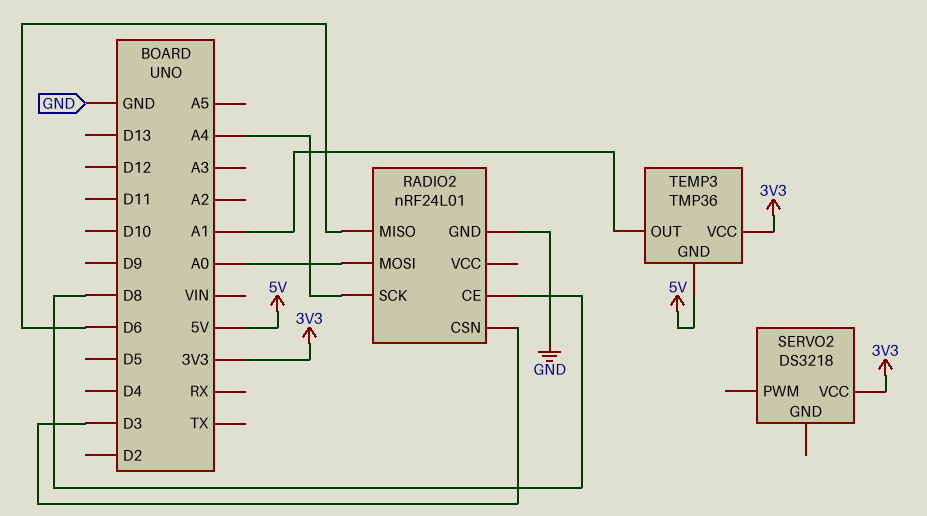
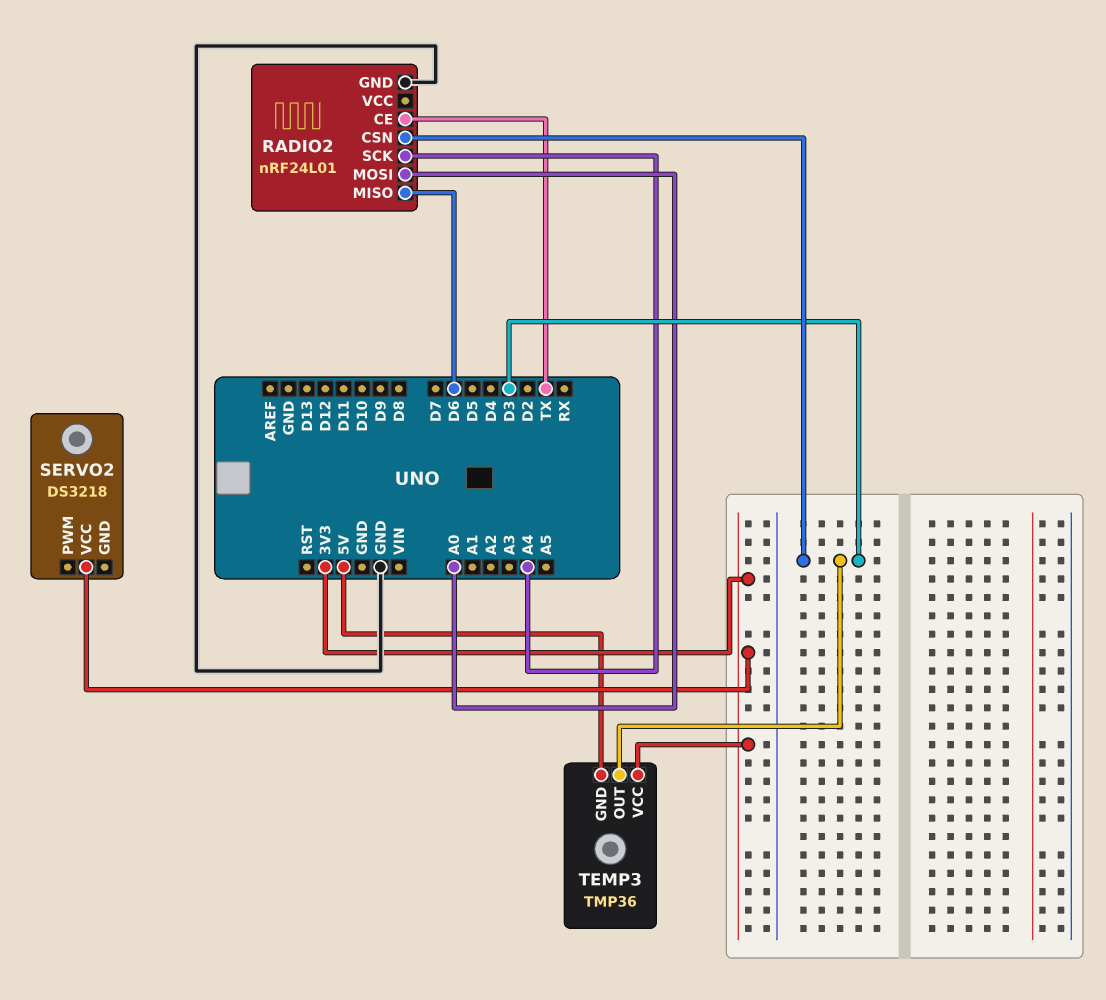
RADIO2 pin CE: D8 -> TX
TEMP3 pin OUT: A1 -> D3

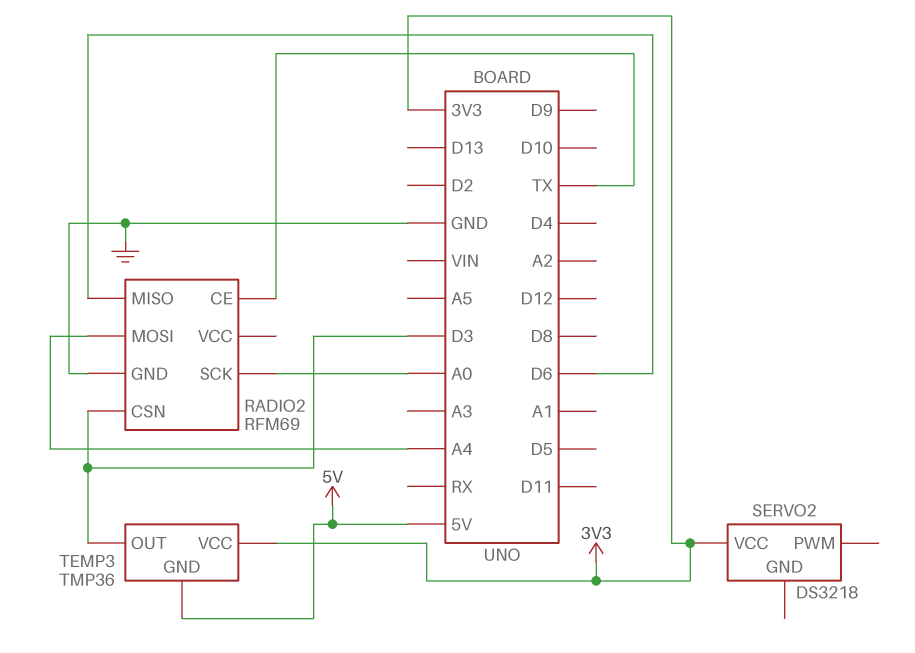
RADIO2: nRF24L01 -> RFM69
RADIO2 pin MOSI: A0 -> A4
RADIO2 pin SCK: A4 -> A0

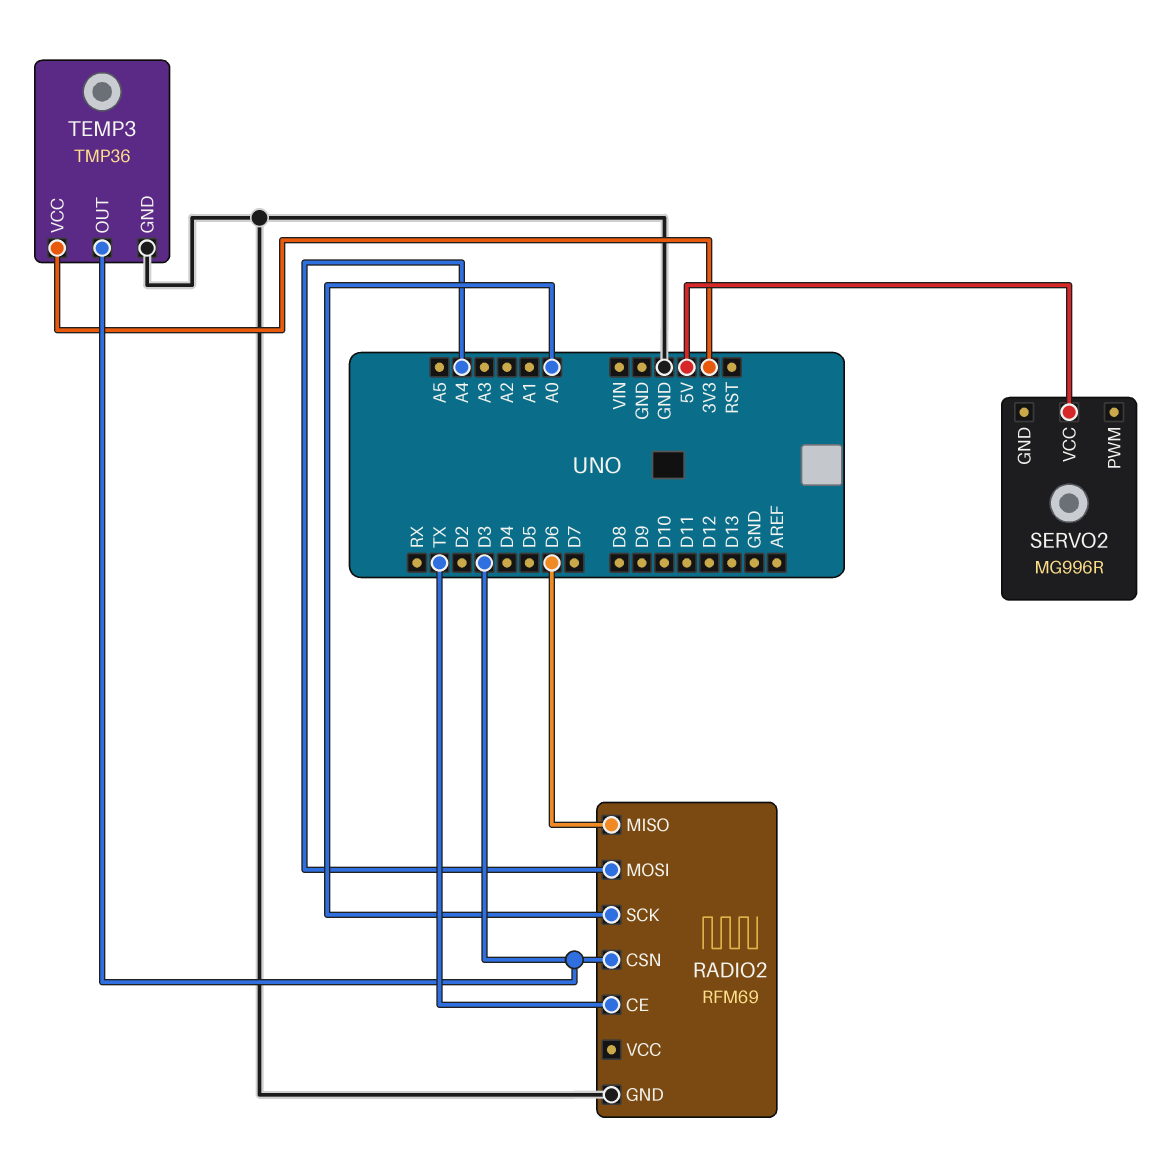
SERVO2: DS3218 -> MG996R
SERVO2 pin VCC: 3V3 -> 5V
TEMP3 pin GND: 5V -> GND

